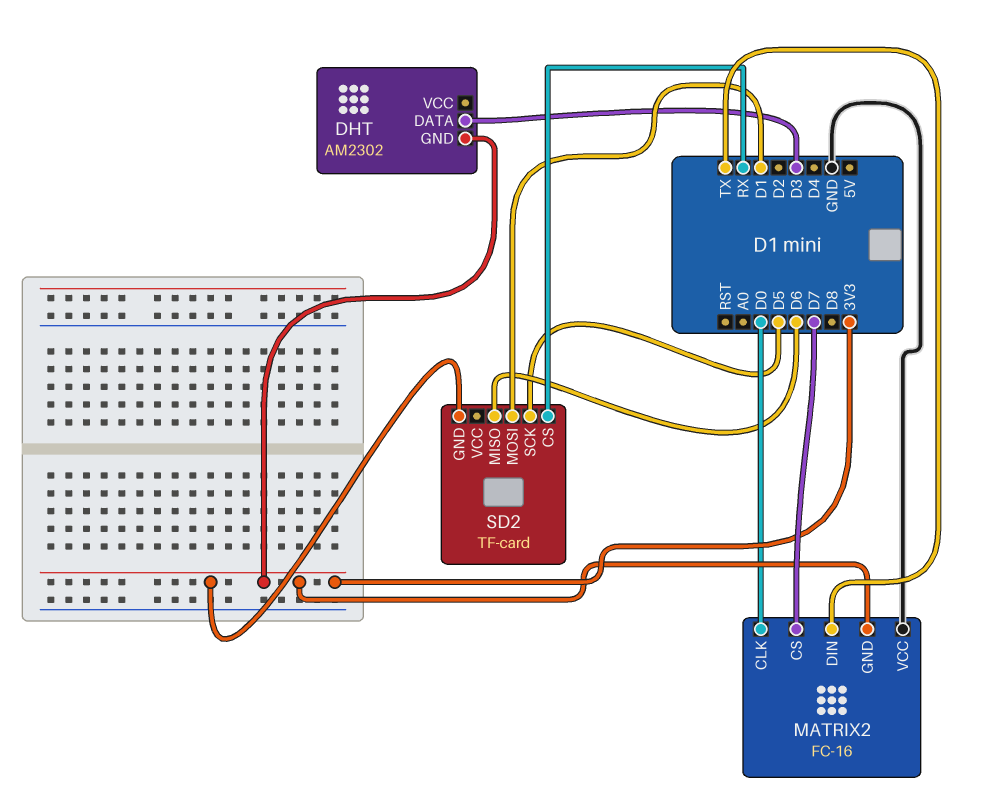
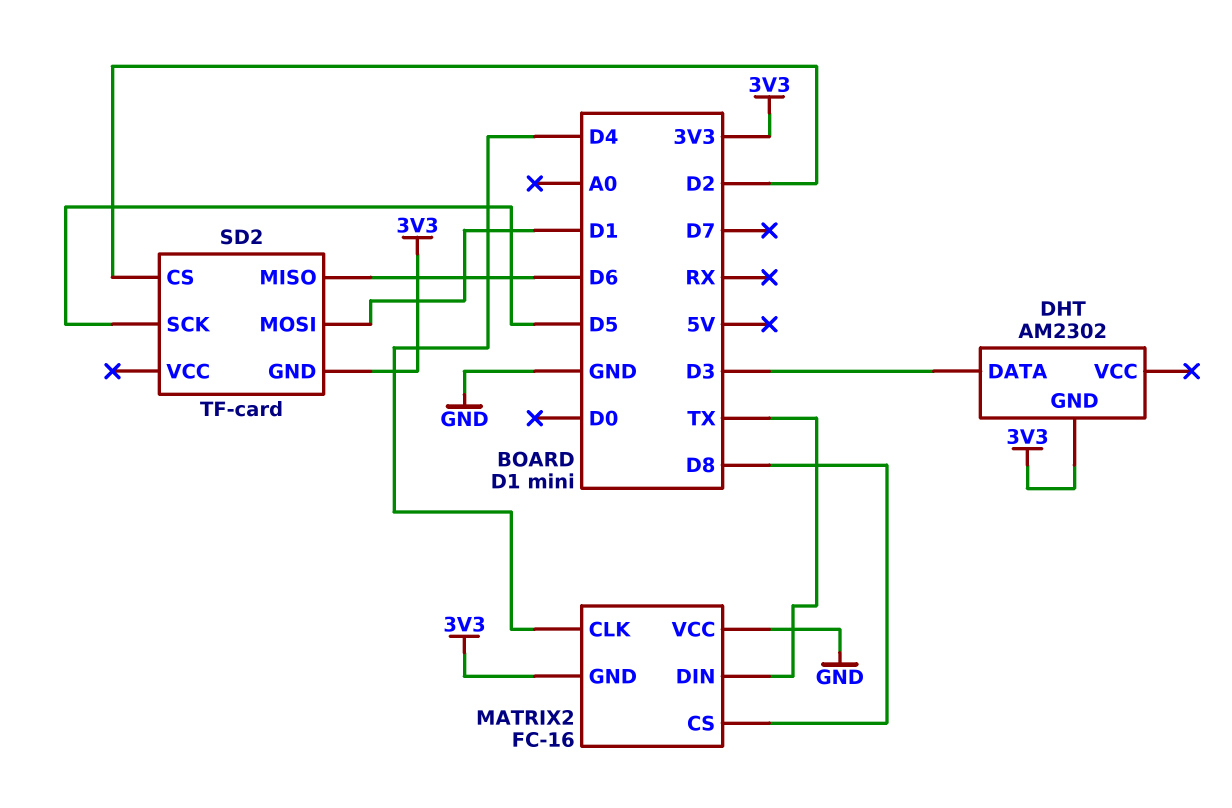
MATRIX2 pin CLK: D0 -> D4
MATRIX2 pin CS: D7 -> D8
SD2 pin CS: RX -> D2

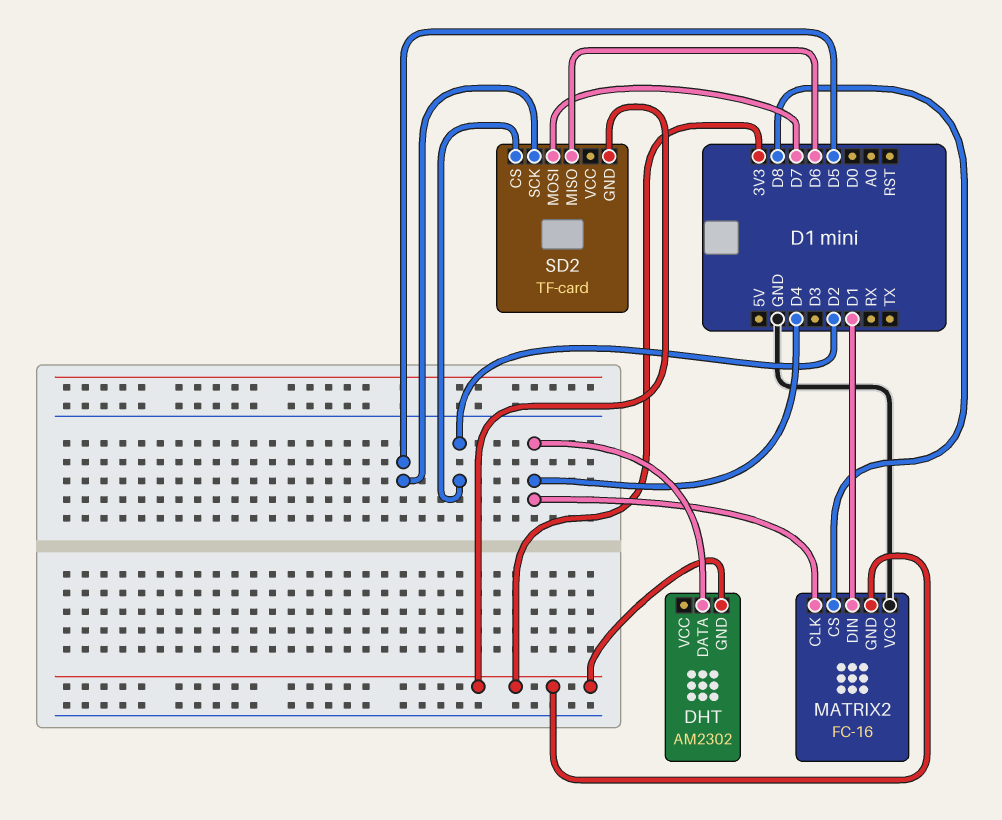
DHT pin DATA: D3 -> D4
MATRIX2 pin DIN: TX -> D1
SD2 pin MOSI: D1 -> D7

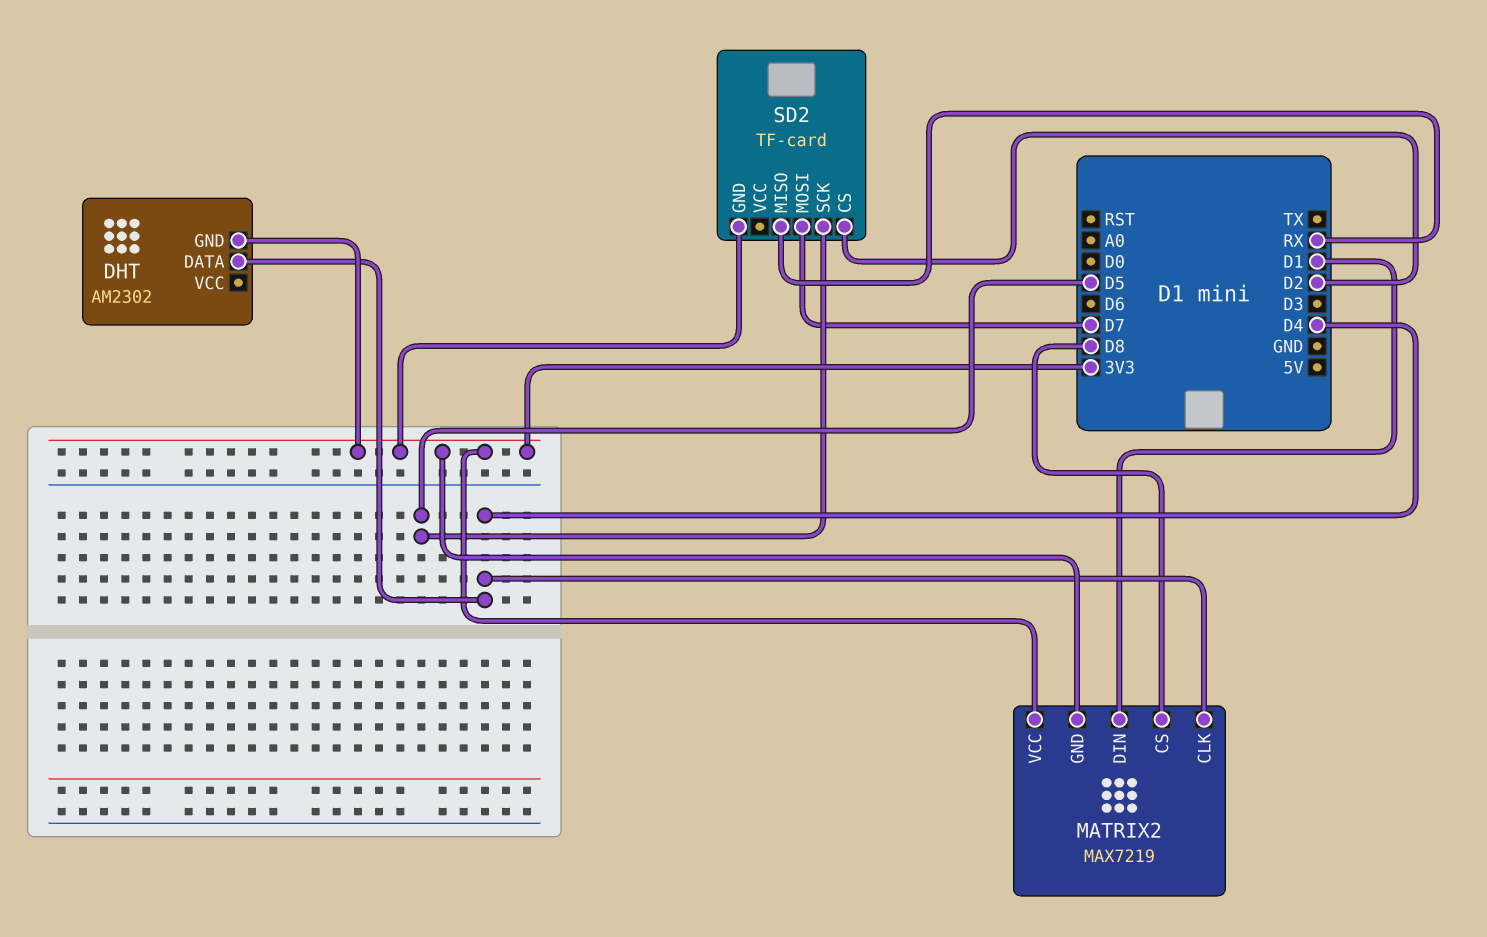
MATRIX2: FC-16 -> MAX7219
MATRIX2 pin VCC: GND -> 3V3
SD2 pin MISO: D6 -> RX

